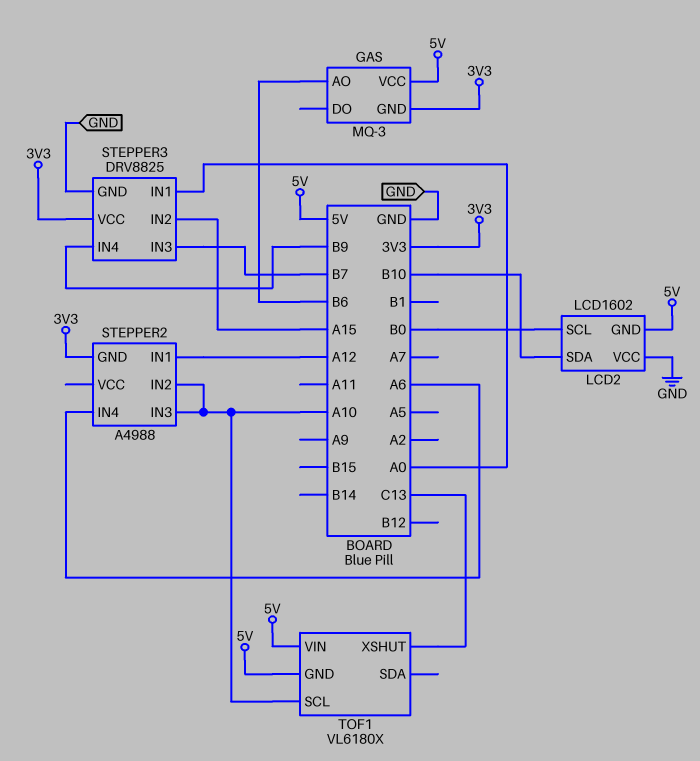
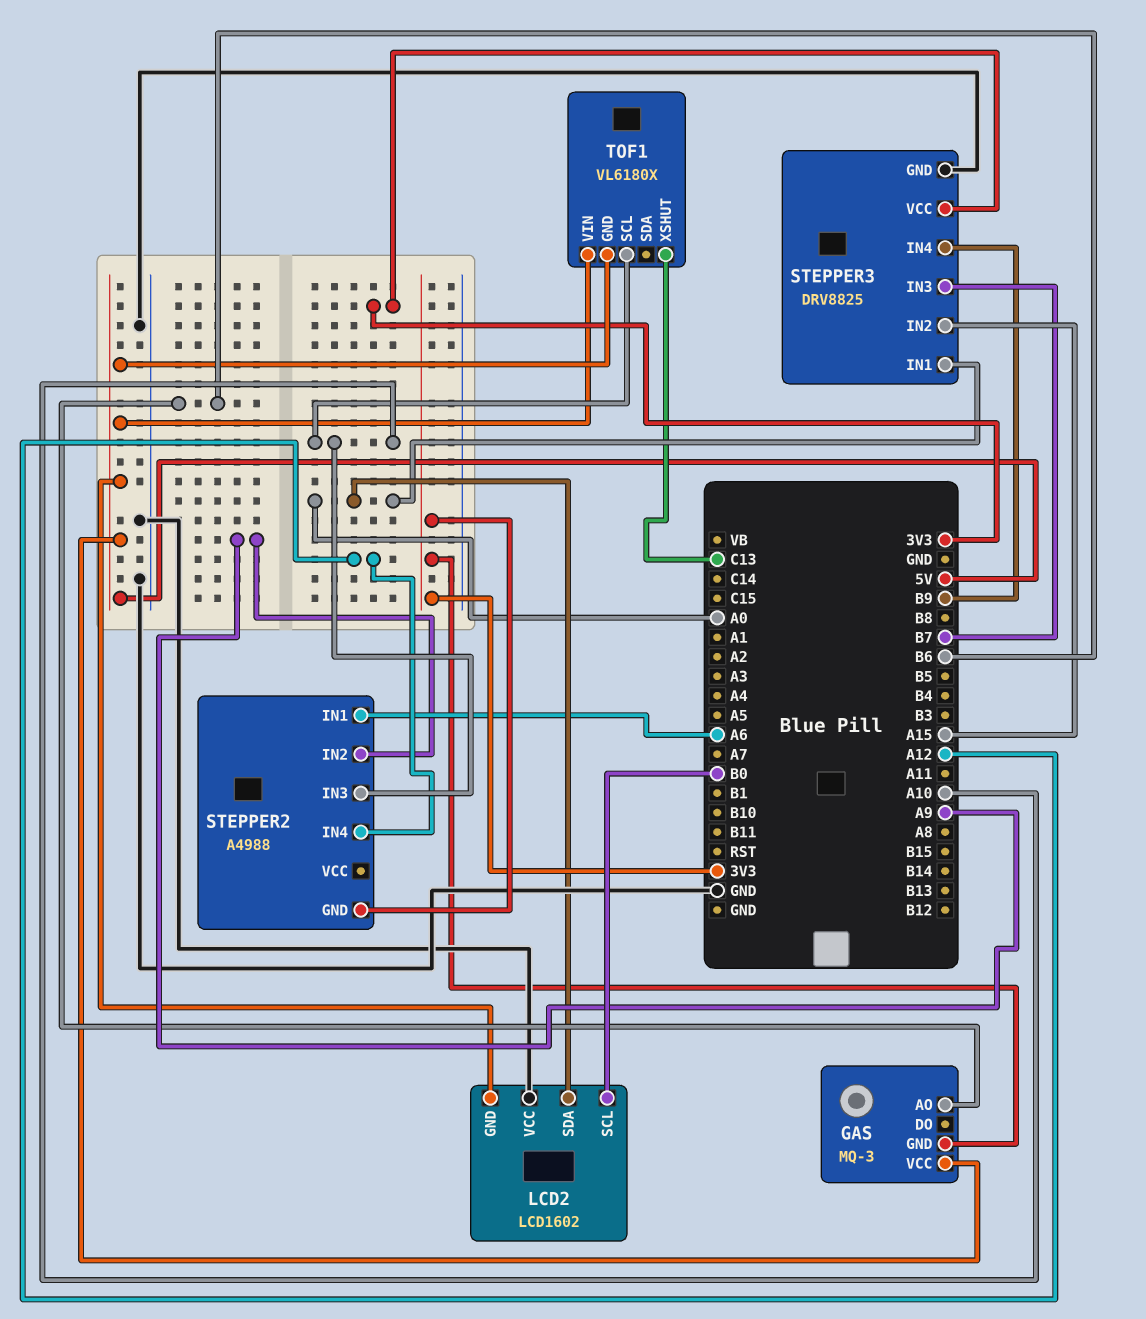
LCD2 pin SDA: B10 -> A0
STEPPER2 pin IN1: A12 -> A6
STEPPER2 pin IN2: A10 -> A9
STEPPER2 pin IN4: A6 -> A12

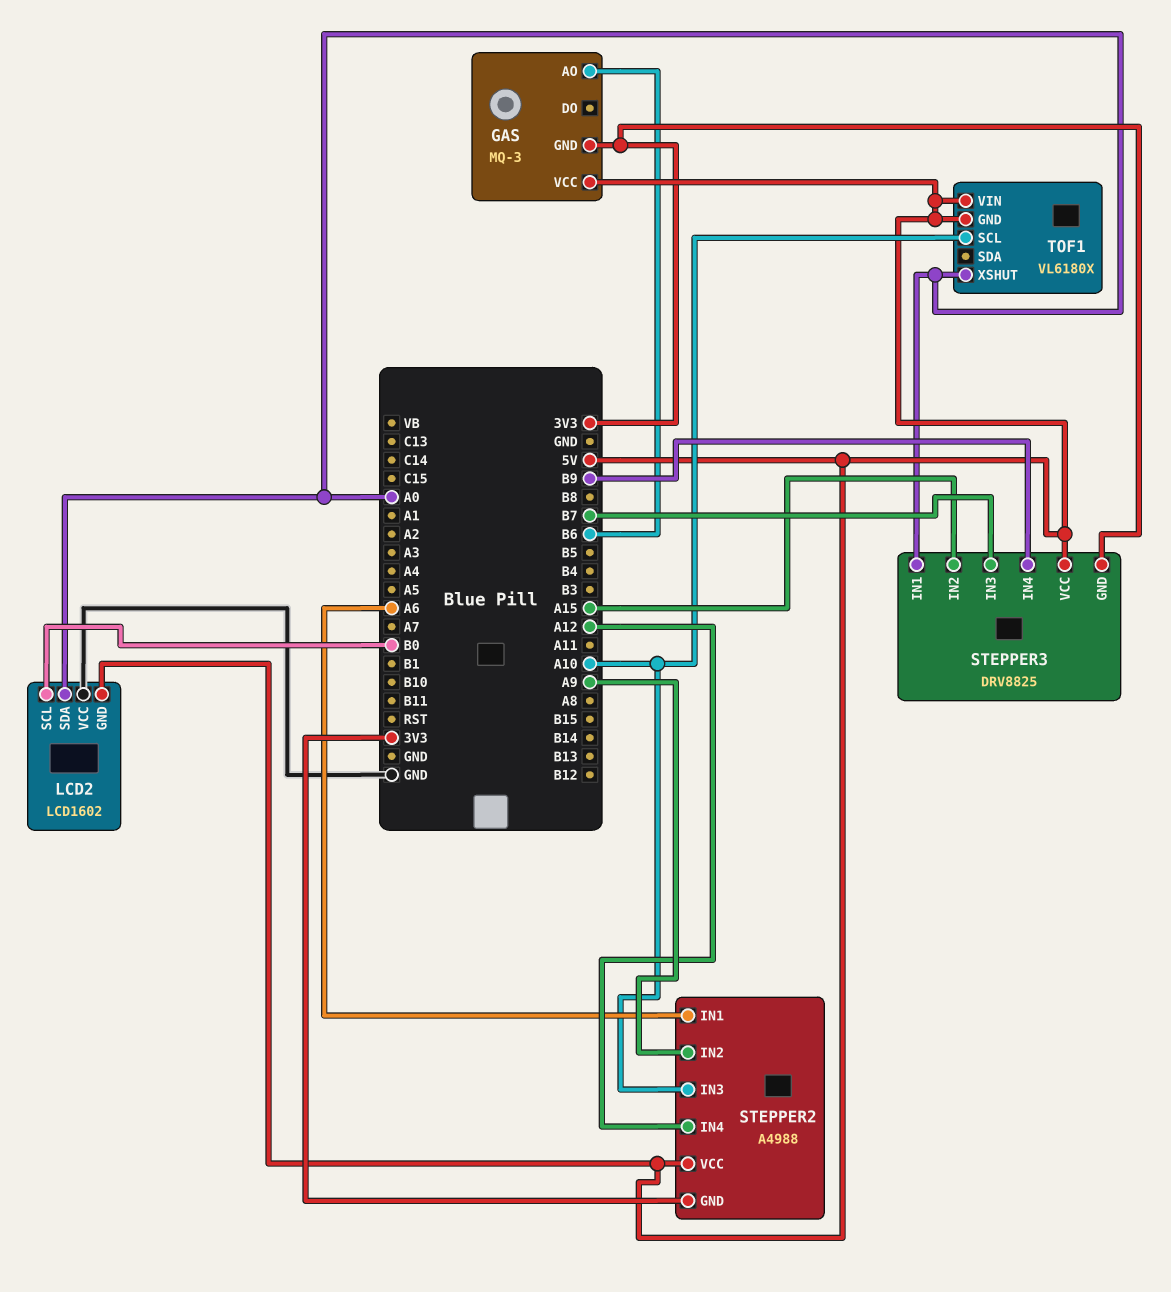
STEPPER2 pin VCC: none -> 5V
STEPPER3 pin GND: GND -> 3V3
STEPPER3 pin VCC: 3V3 -> 5V
TOF1 pin XSHUT: C13 -> A0

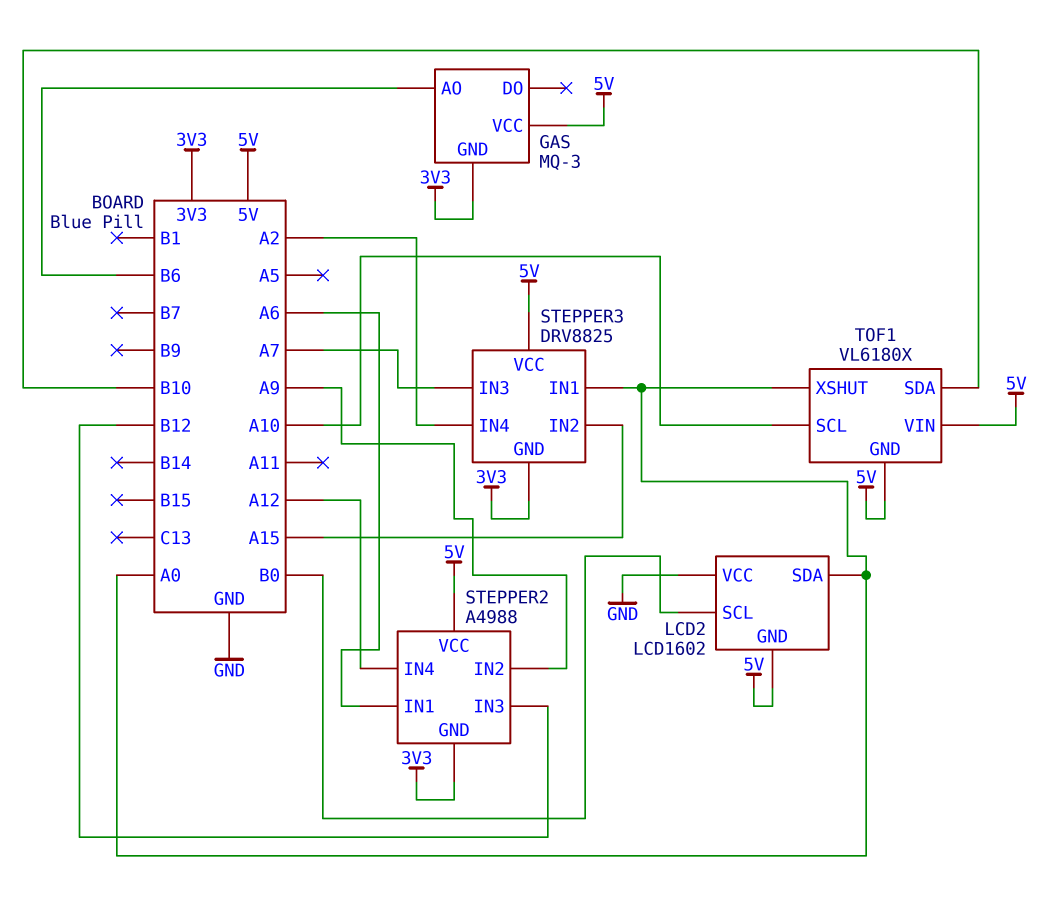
STEPPER2 pin IN3: A10 -> B12
STEPPER3 pin IN3: B7 -> A7
STEPPER3 pin IN4: B9 -> A2
TOF1 pin SDA: none -> B10

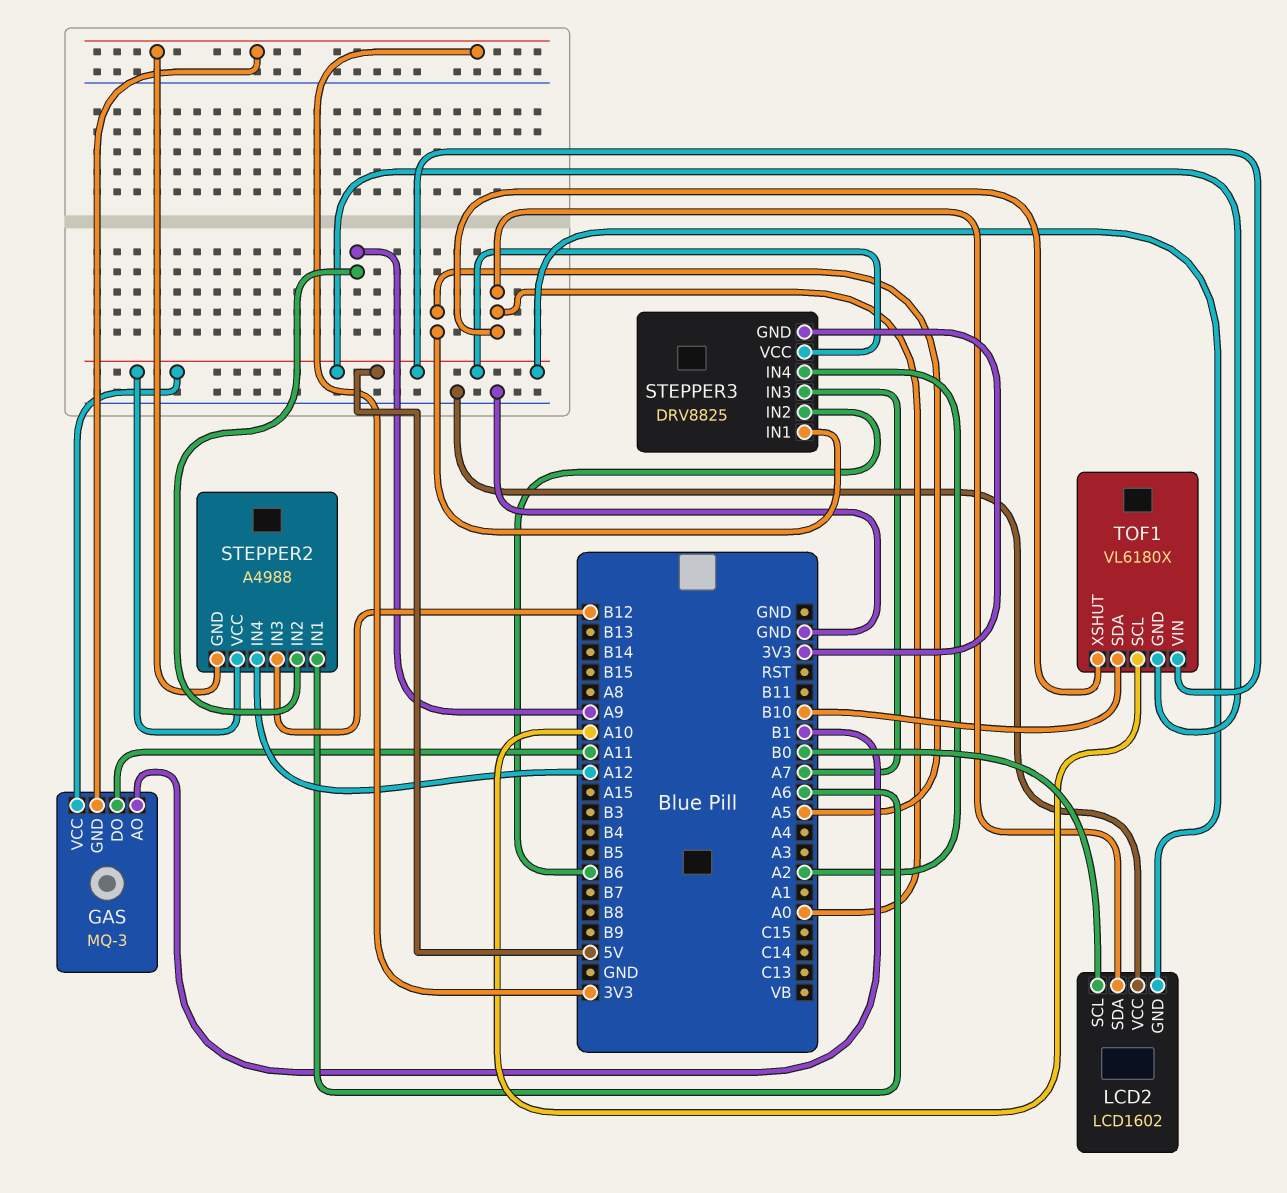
GAS pin AO: B6 -> B1
GAS pin DO: none -> A11
STEPPER3 pin IN1: A0 -> A5
STEPPER3 pin IN2: A15 -> B6

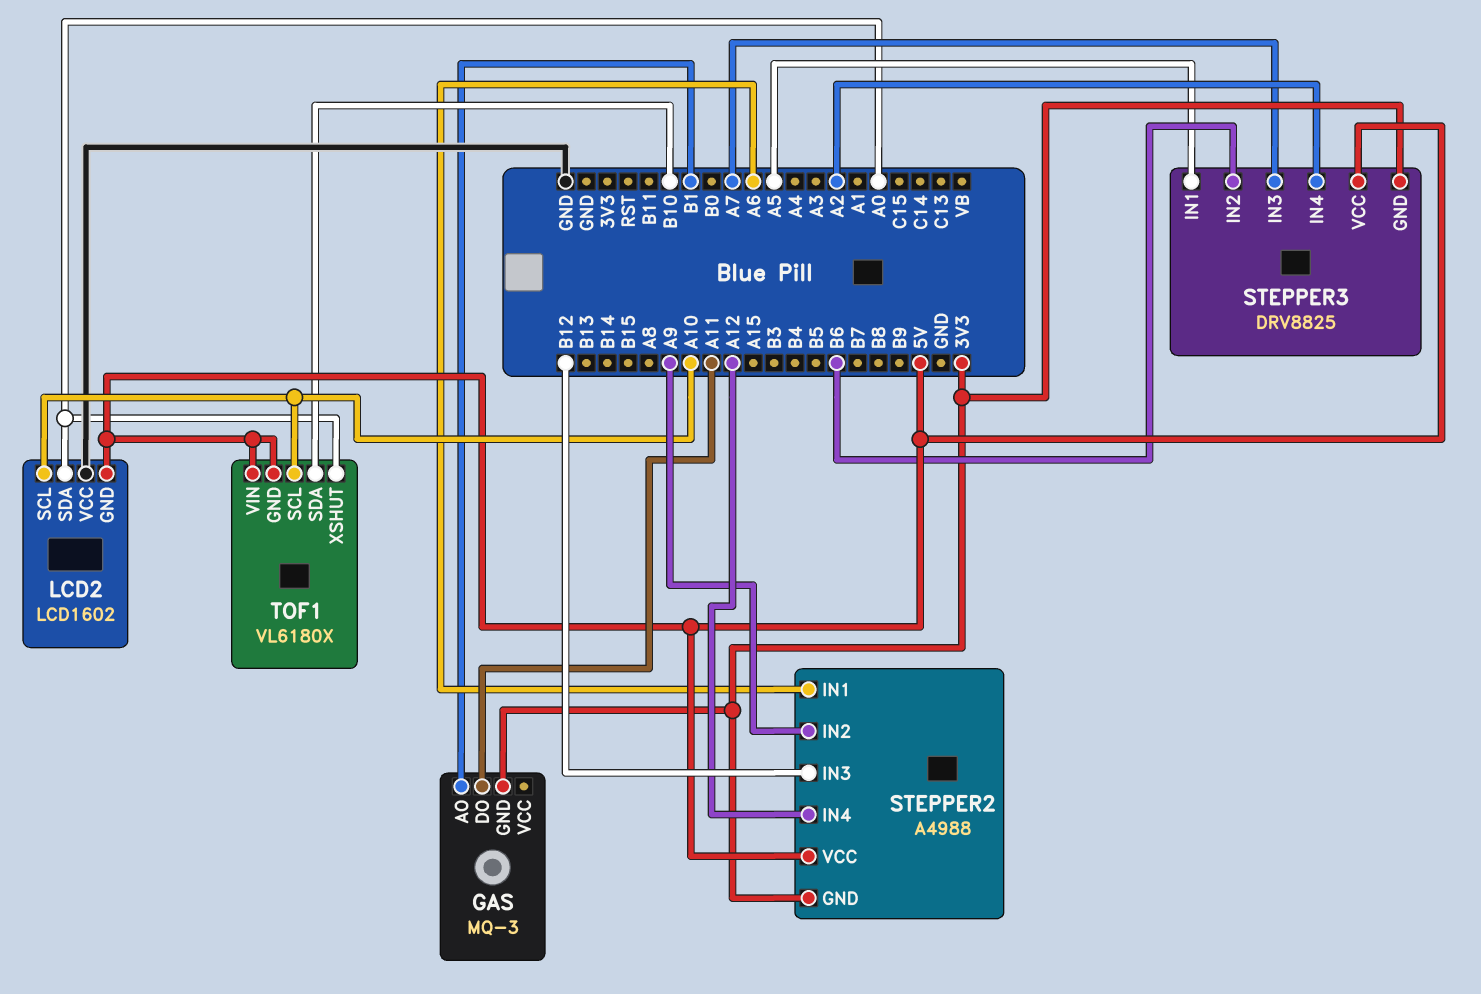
GAS pin VCC: 5V -> none
LCD2 pin SCL: B0 -> A10

